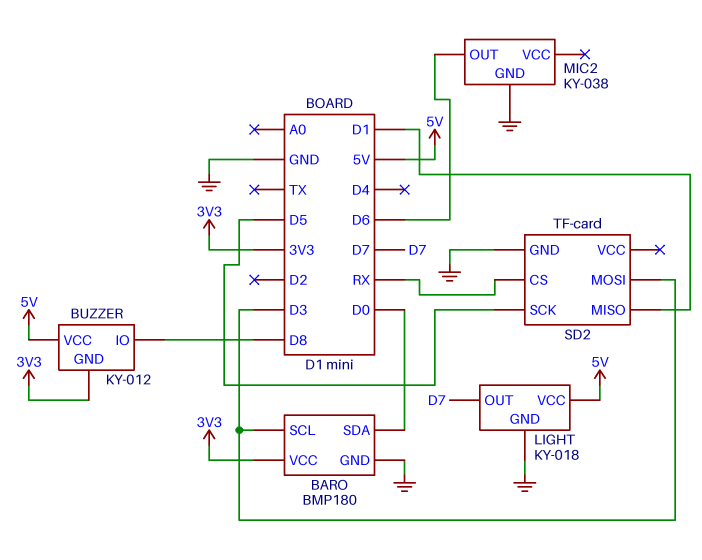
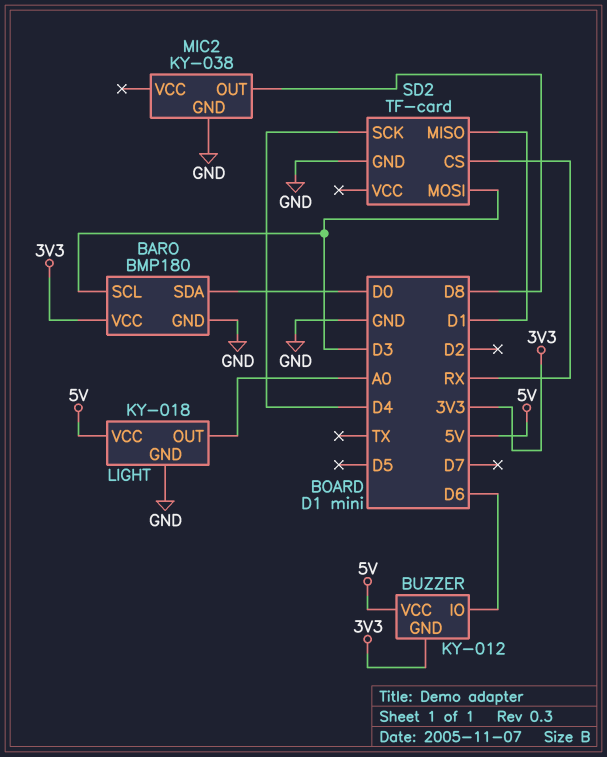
BUZZER pin IO: D8 -> D6
LIGHT pin OUT: D7 -> A0
MIC2 pin OUT: D6 -> D8
SD2 pin SCK: D5 -> D4

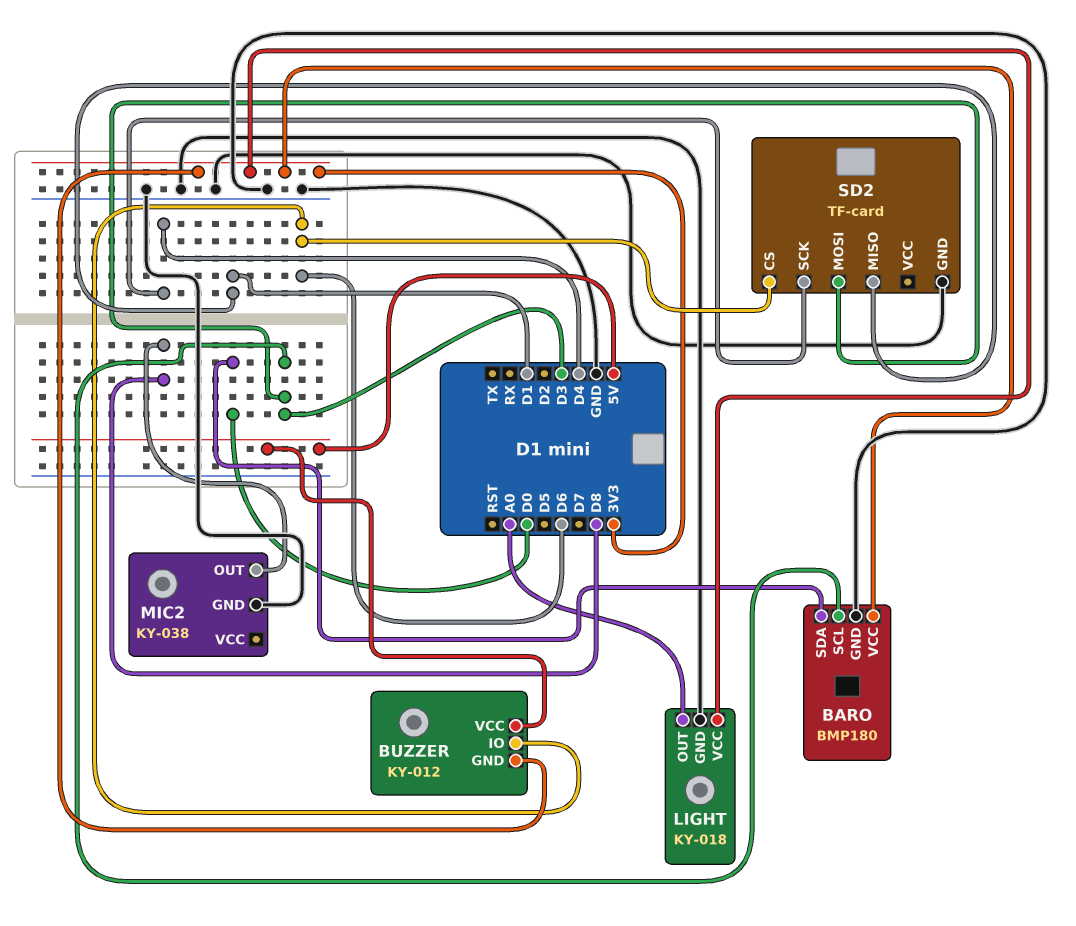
LIGHT pin VCC: 5V -> 3V3
SD2 pin CS: RX -> D6

